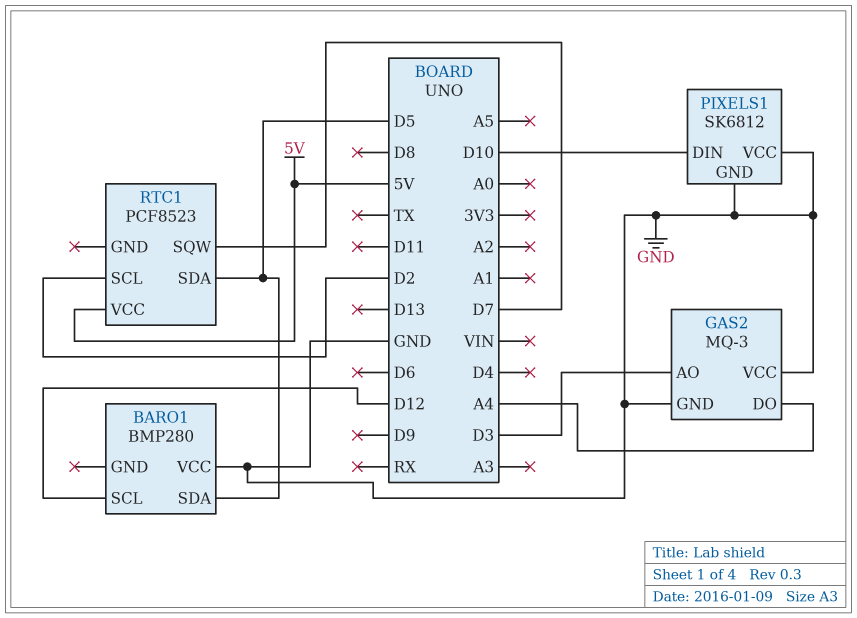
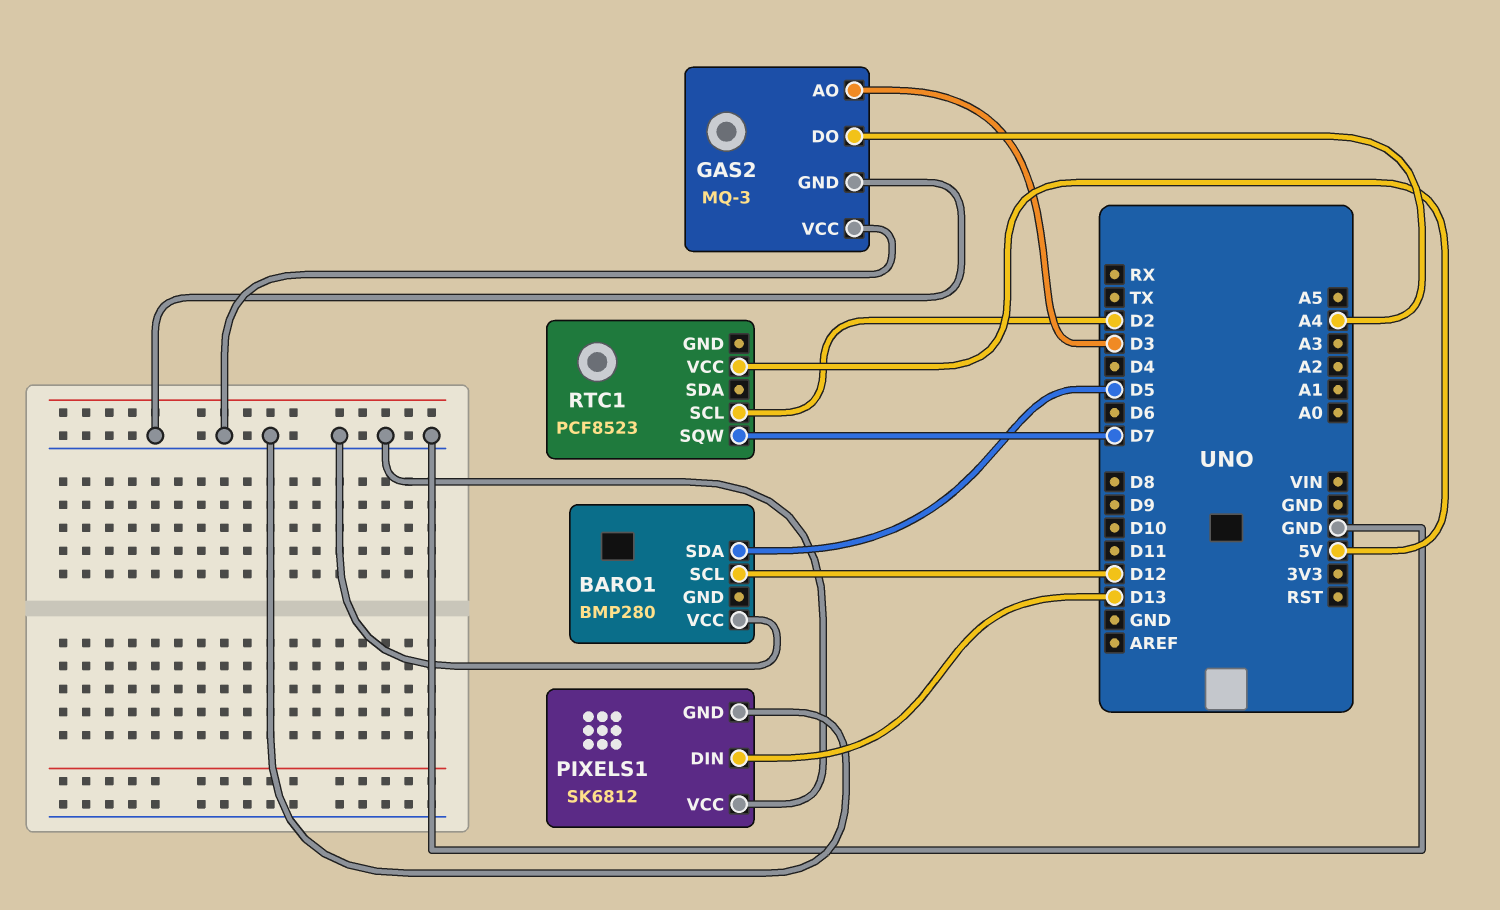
PIXELS1 pin DIN: D10 -> D13
RTC1 pin SDA: D5 -> none

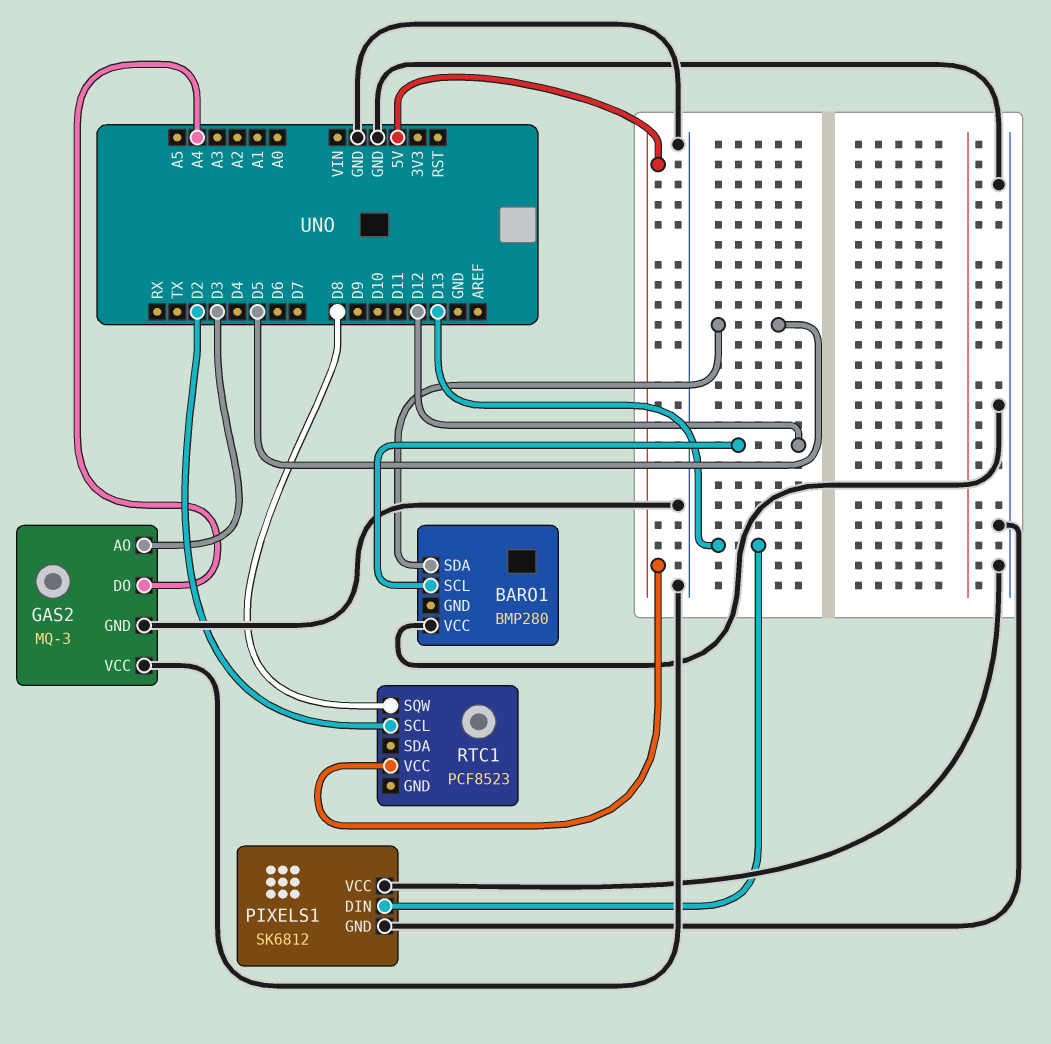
RTC1 pin SQW: D7 -> D8

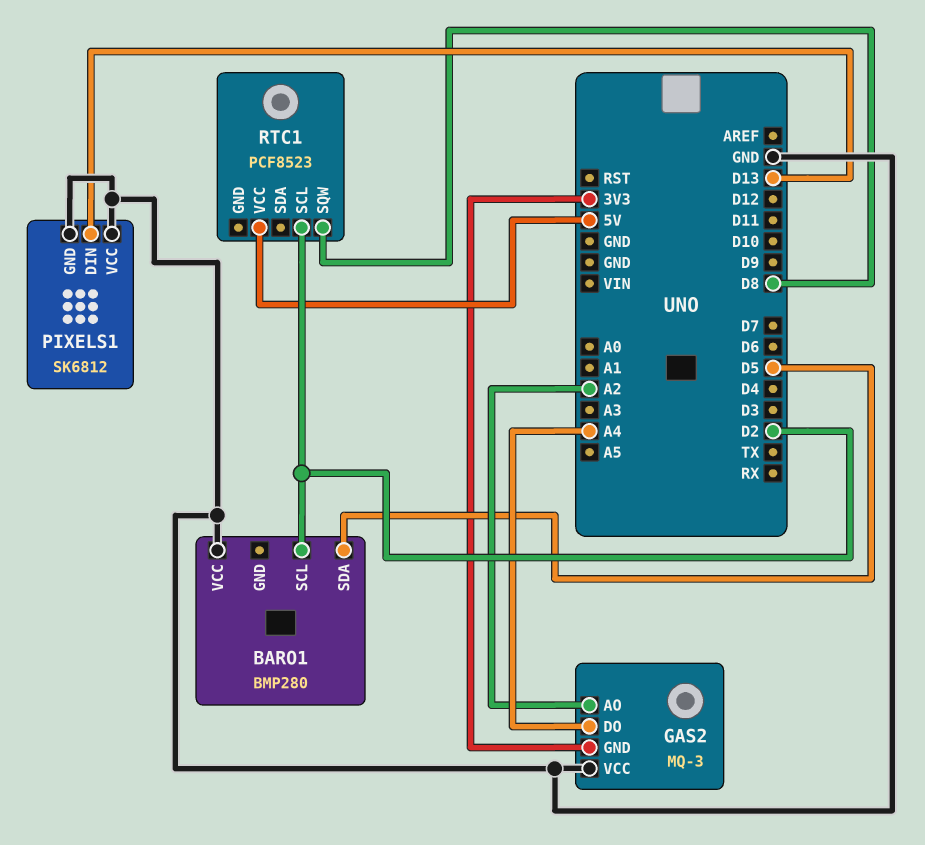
BARO1 pin SCL: D12 -> D2
GAS2 pin AO: D3 -> A2
GAS2 pin GND: GND -> 3V3

